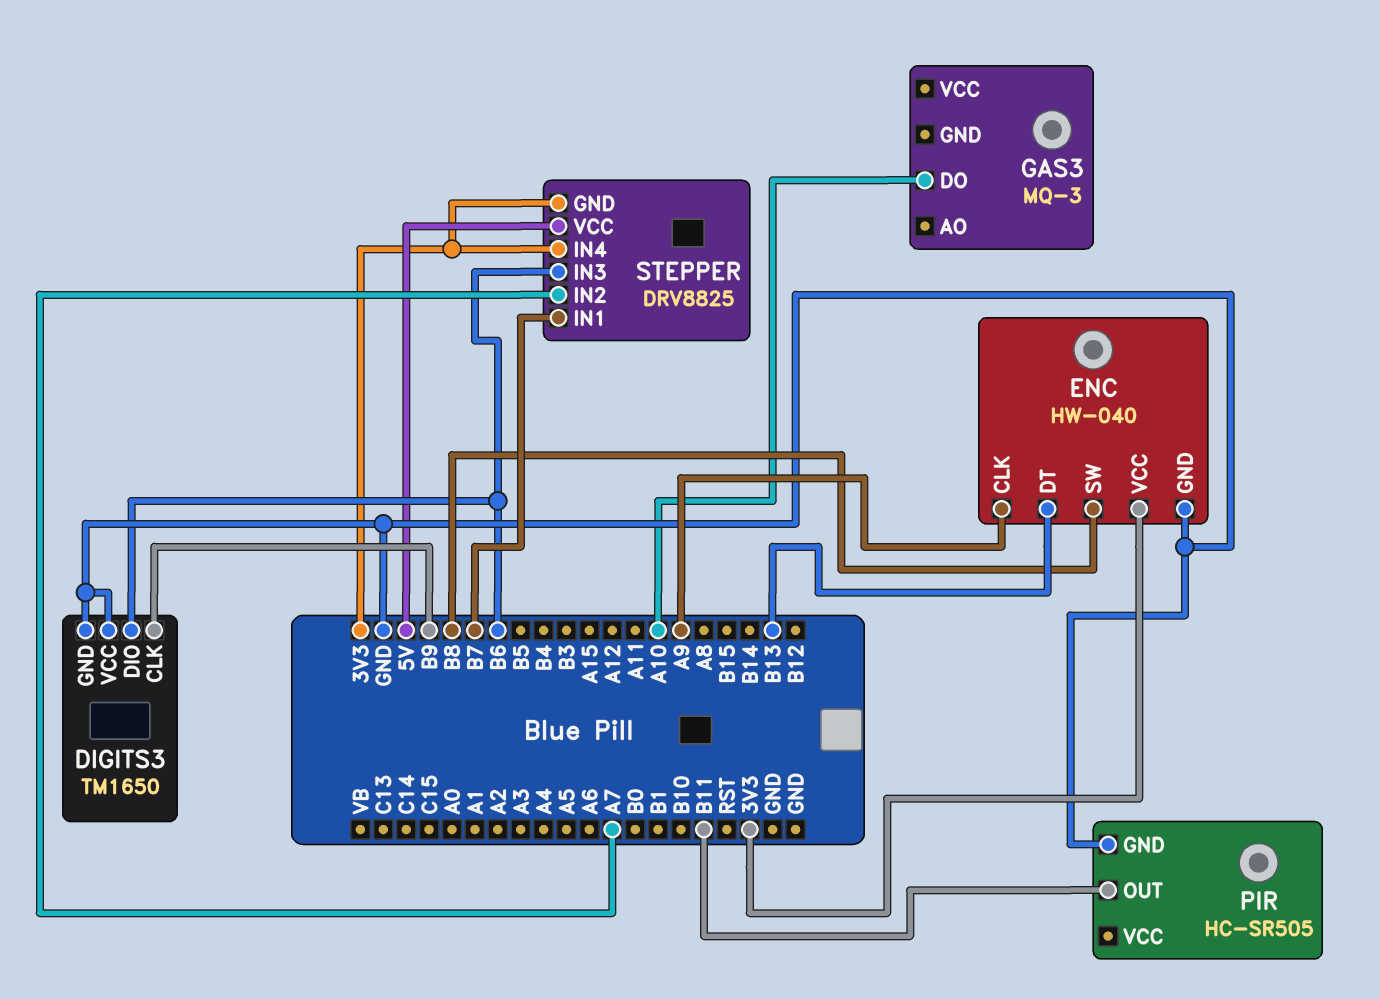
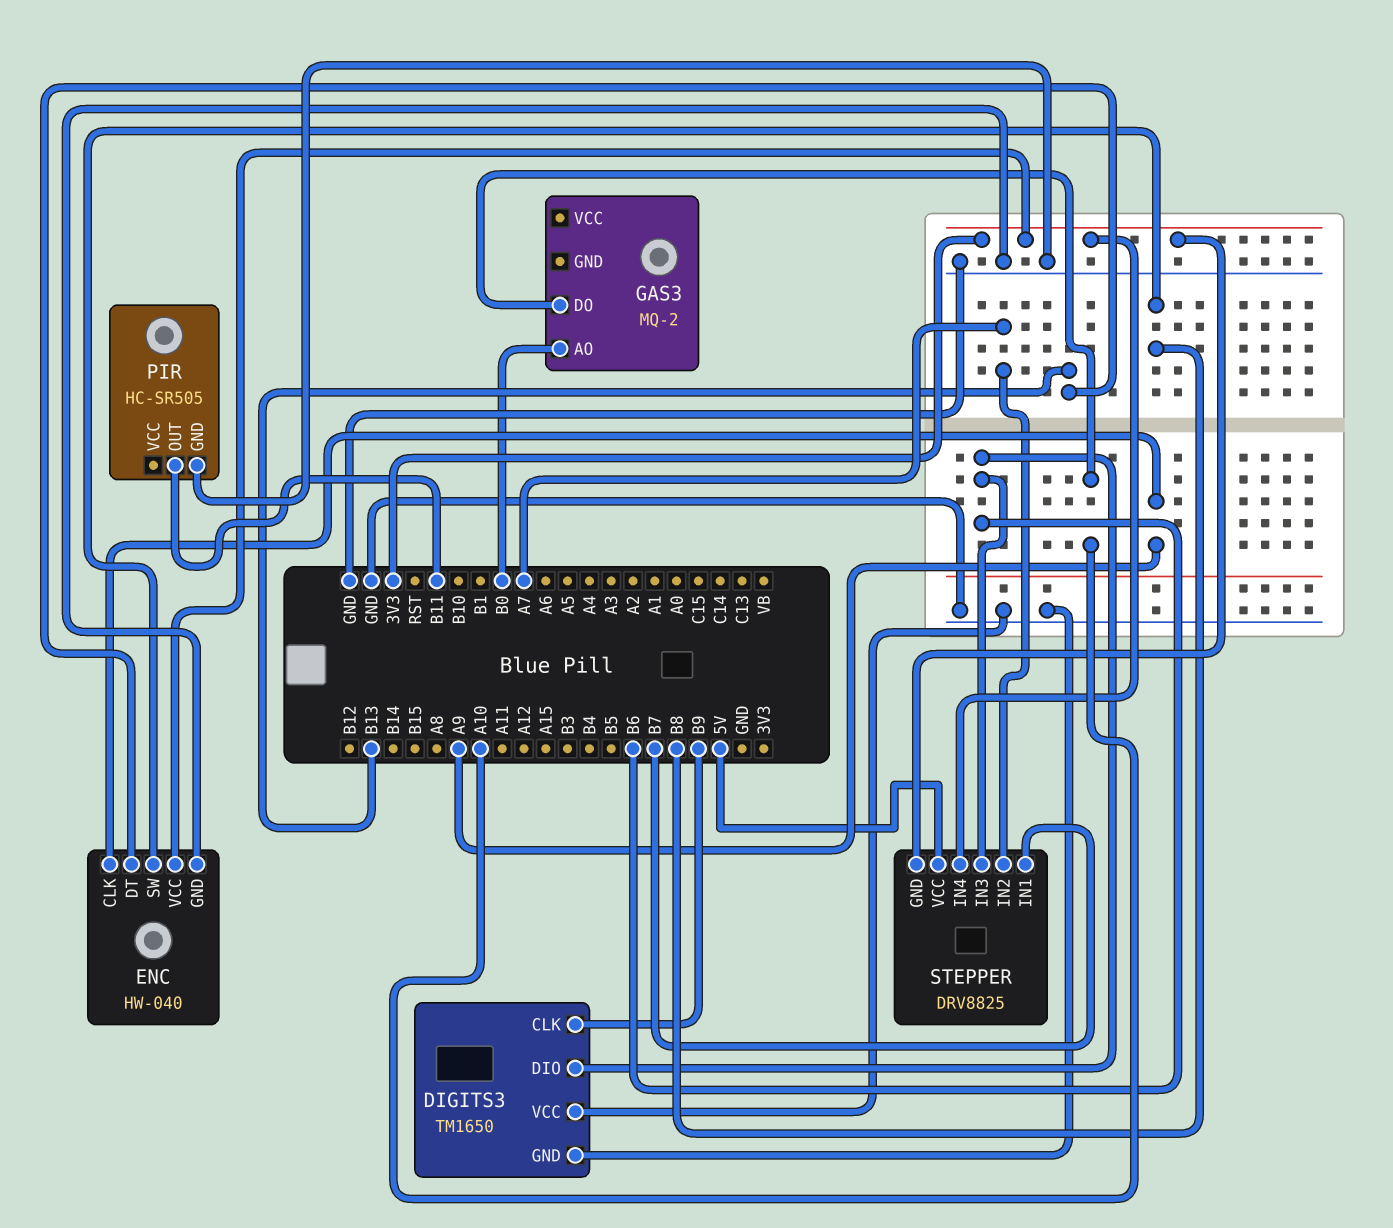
GAS3: MQ-3 -> MQ-2
GAS3 pin AO: none -> B0

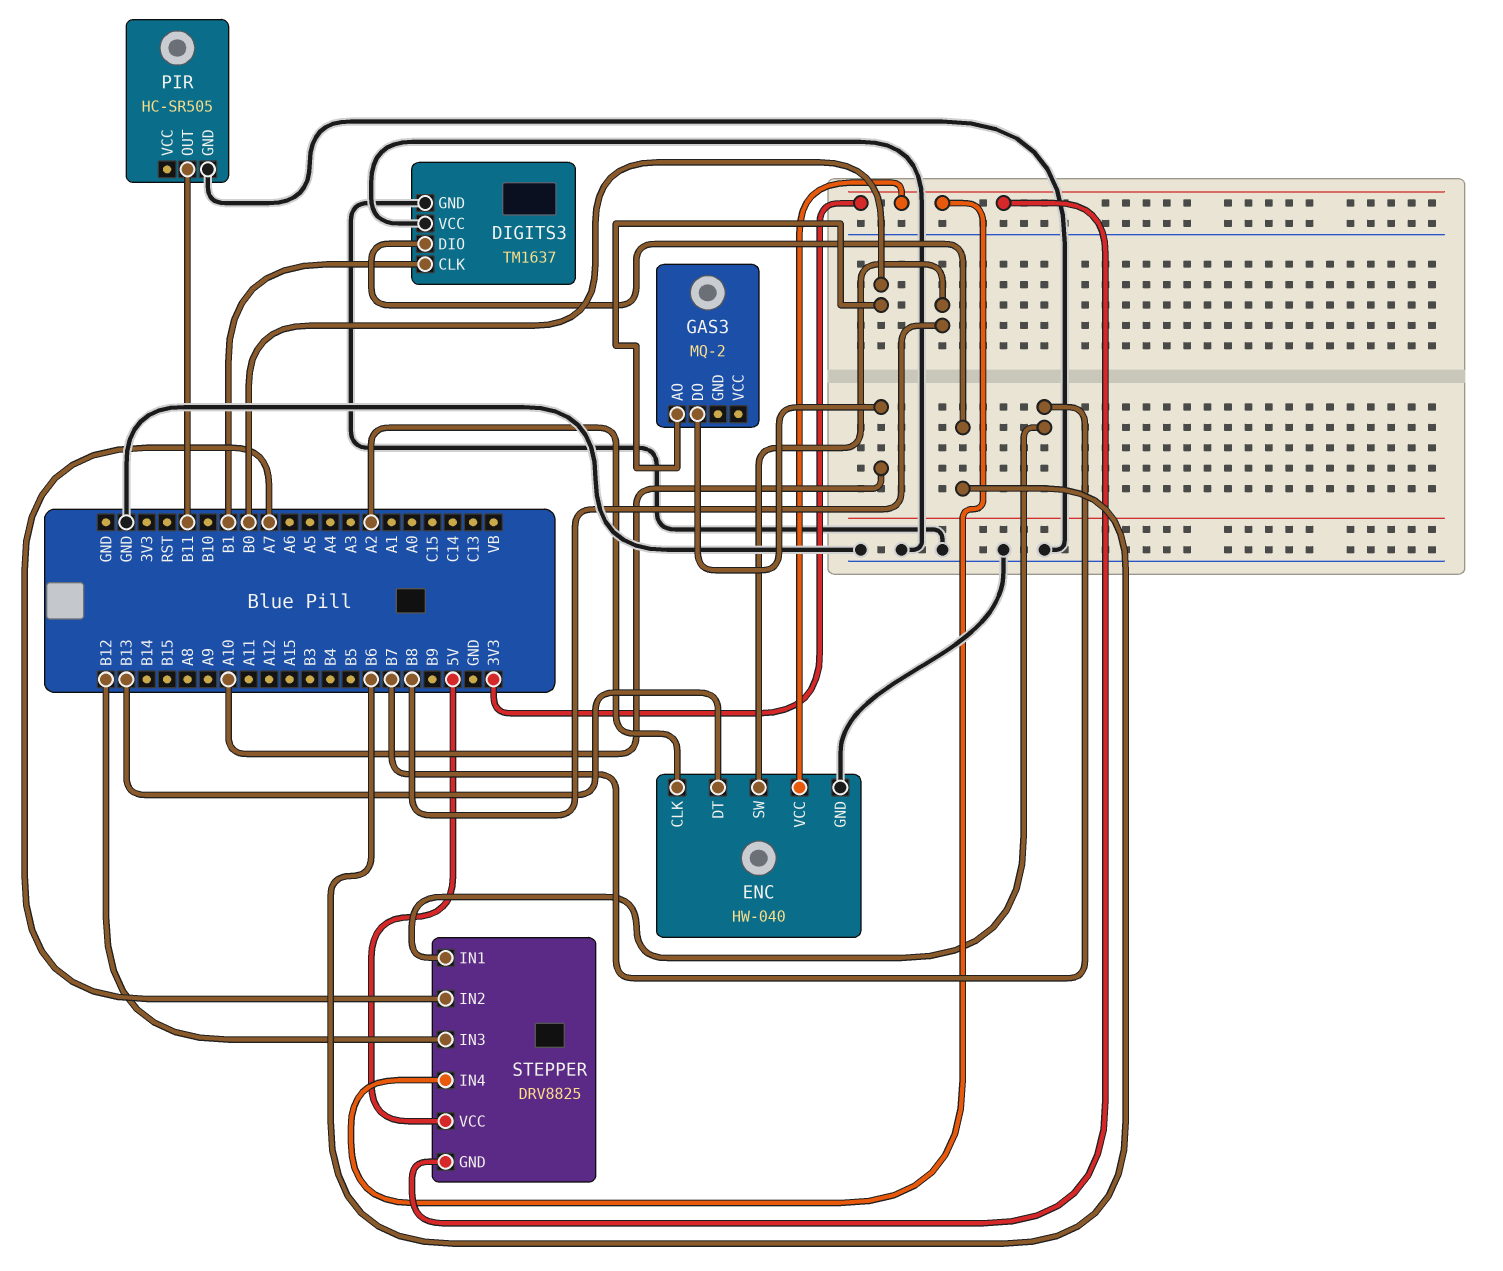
DIGITS3: TM1650 -> TM1637
DIGITS3 pin CLK: B9 -> B1
ENC pin CLK: A9 -> A2
STEPPER pin IN3: B6 -> B12

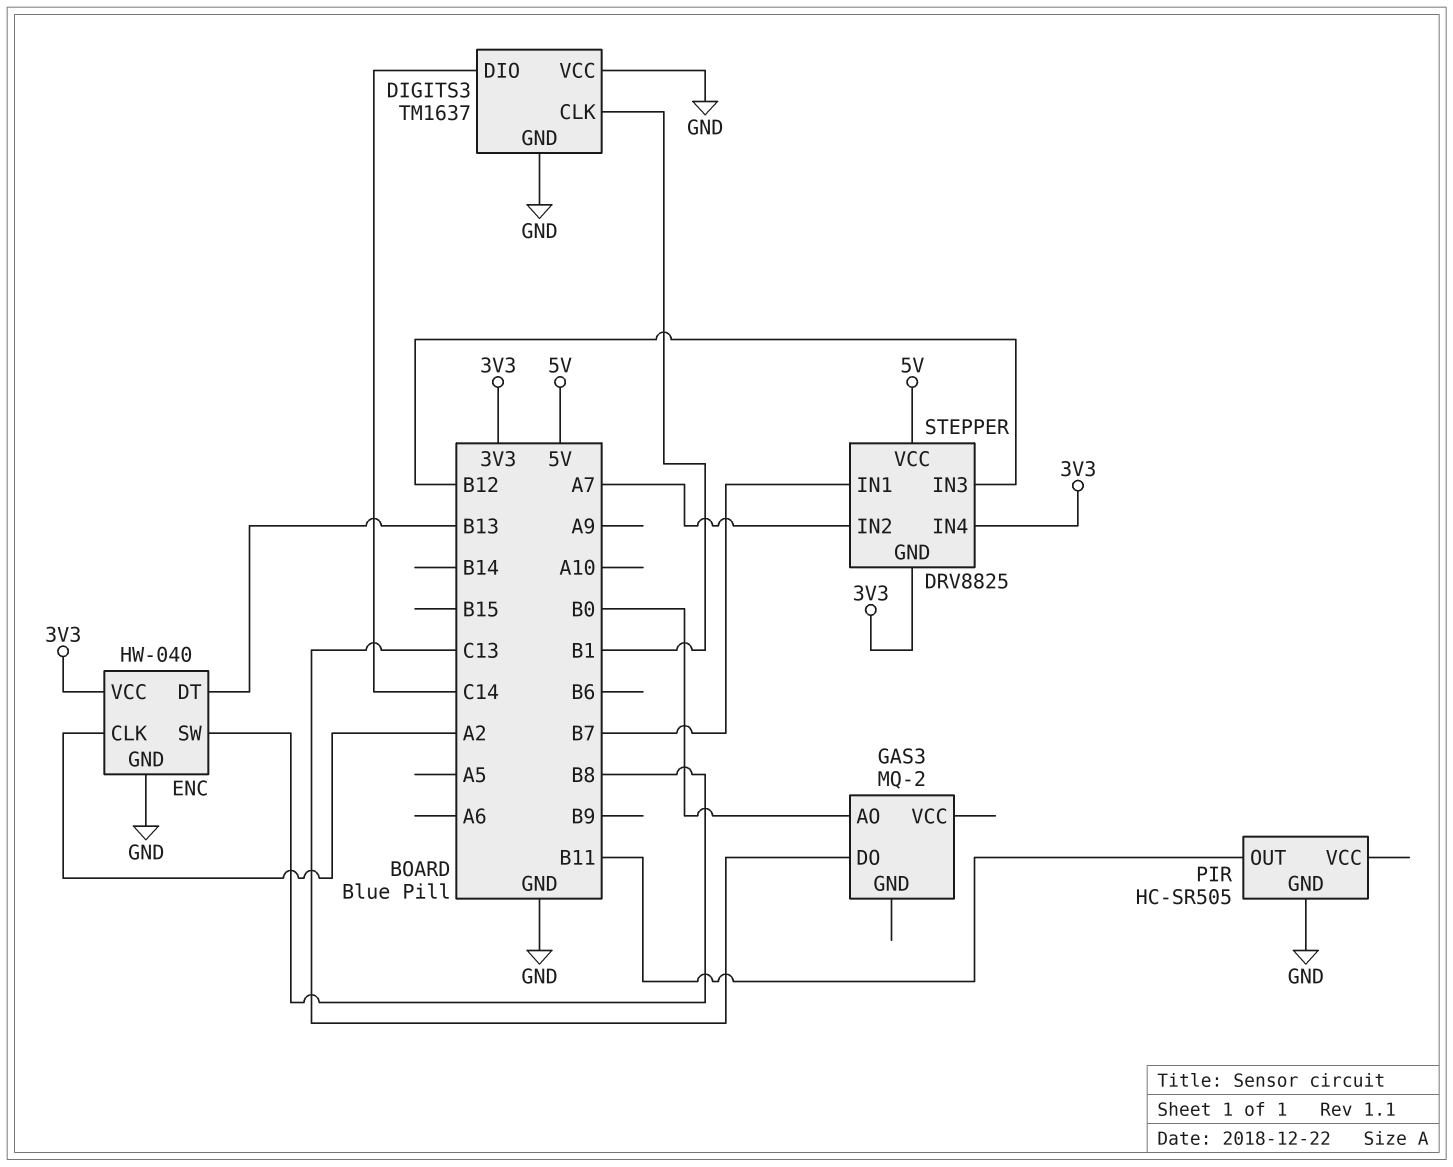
DIGITS3 pin DIO: B6 -> C14
GAS3 pin DO: A10 -> C13

